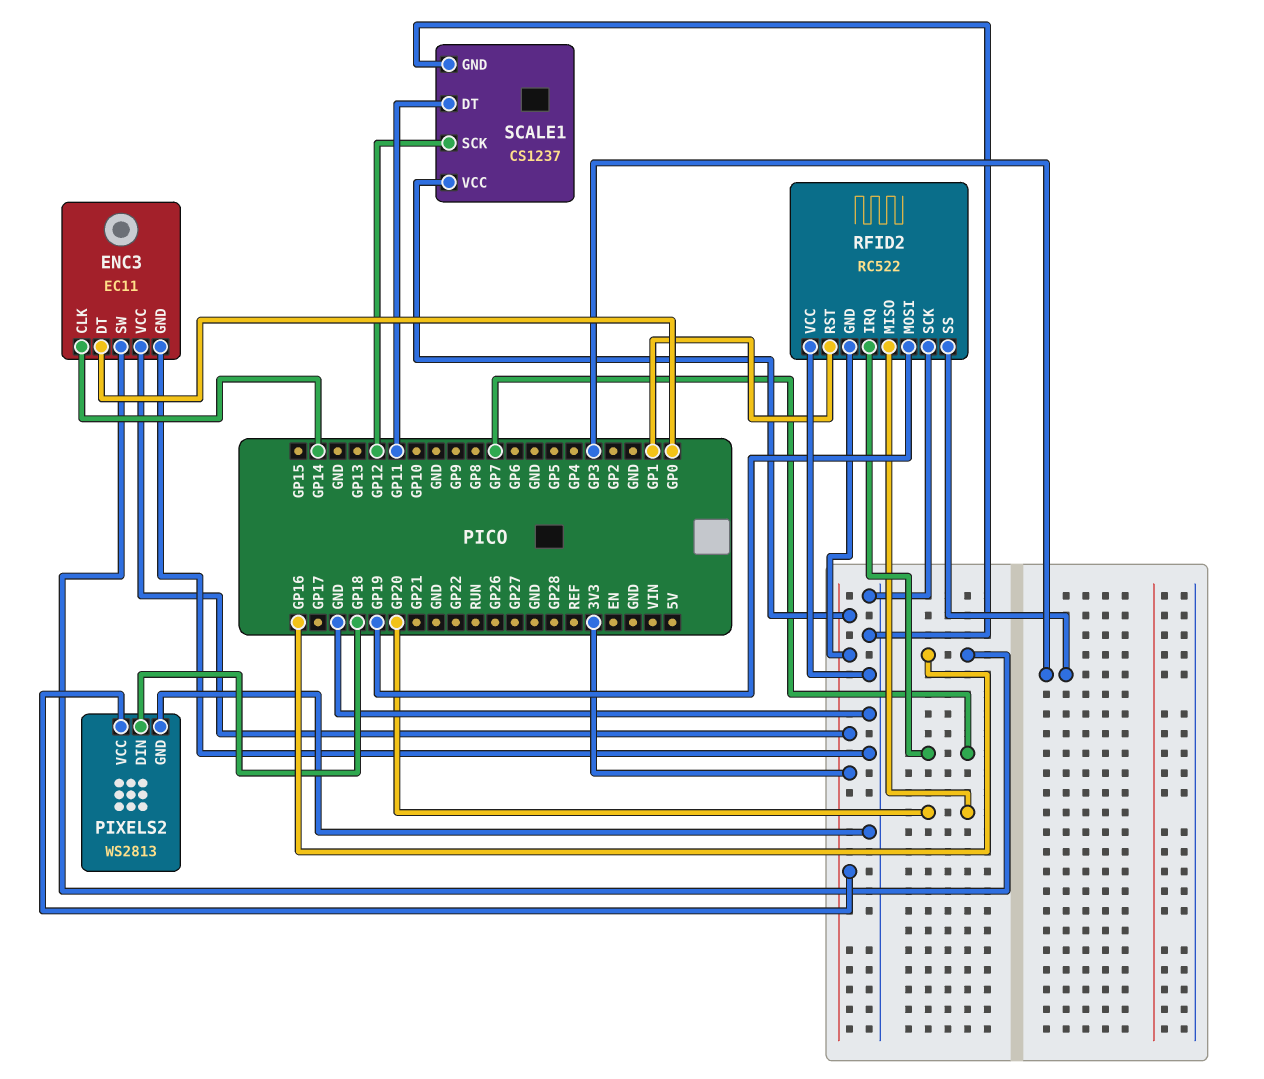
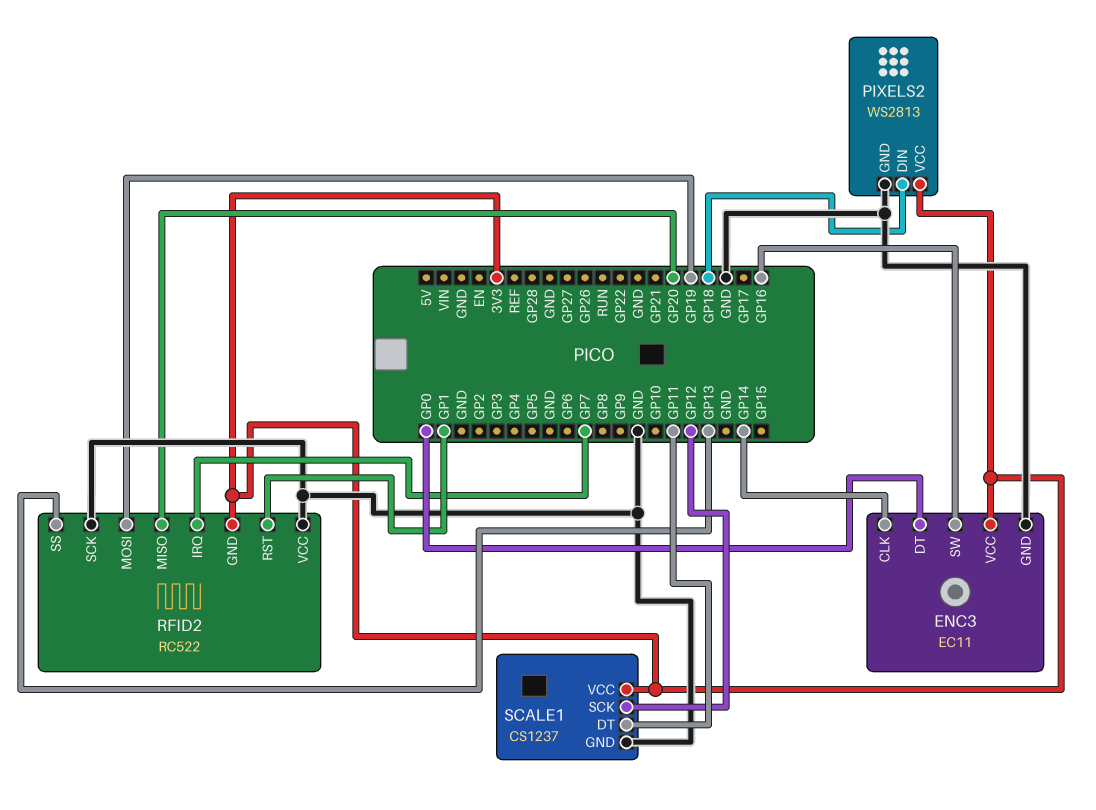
RFID2 pin SS: GP3 -> GP13

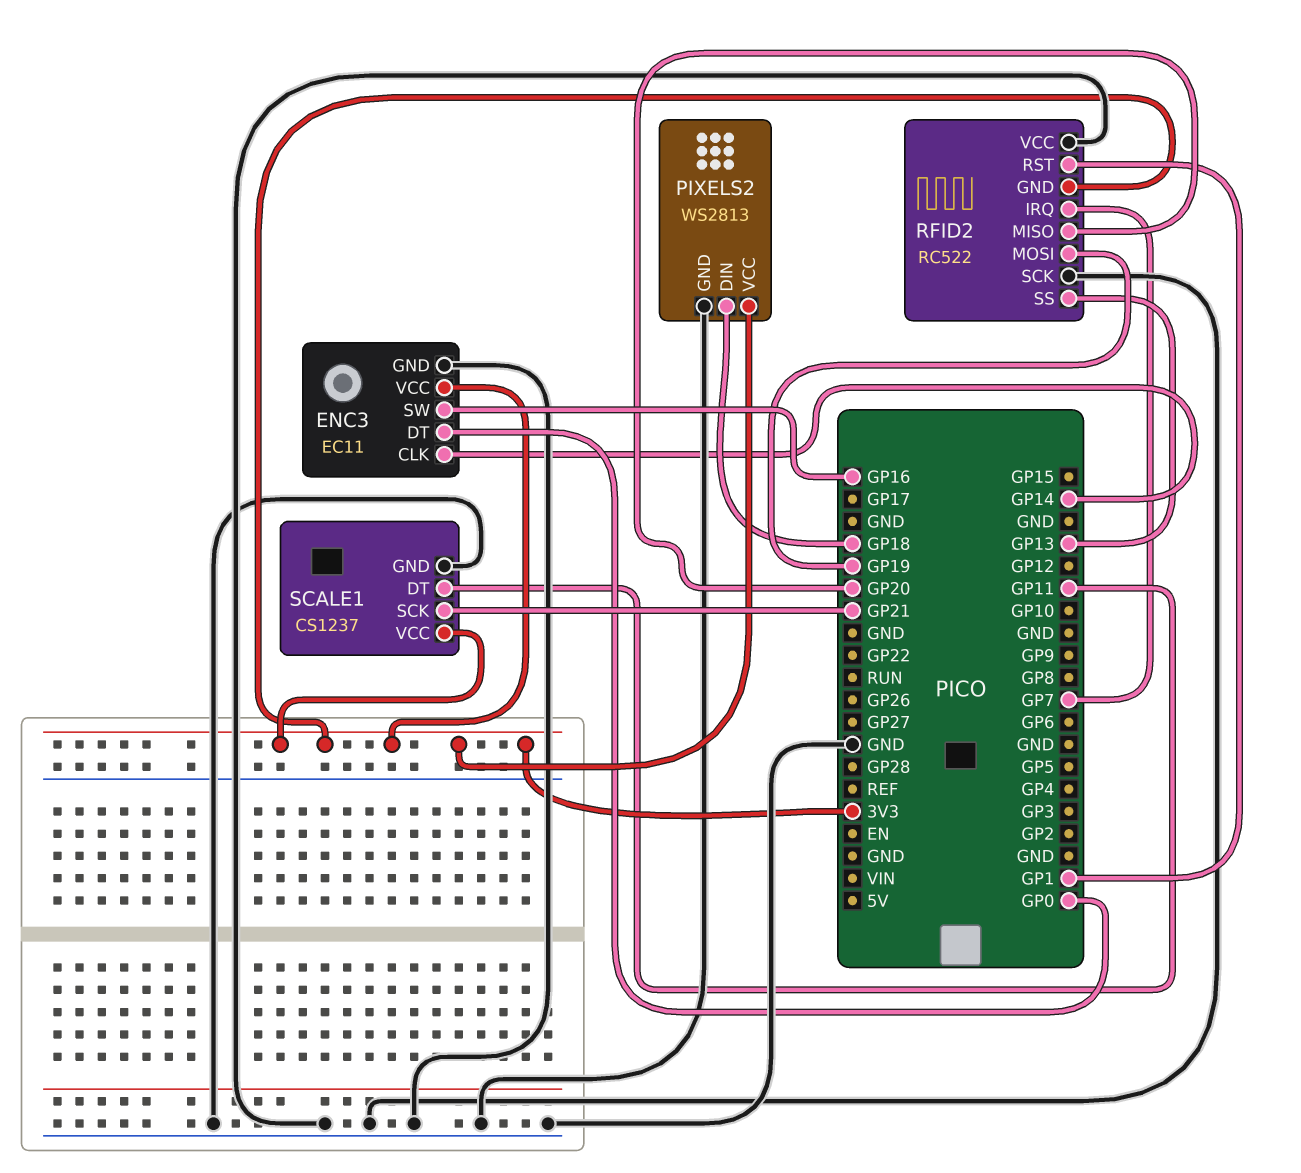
SCALE1 pin SCK: GP12 -> GP21

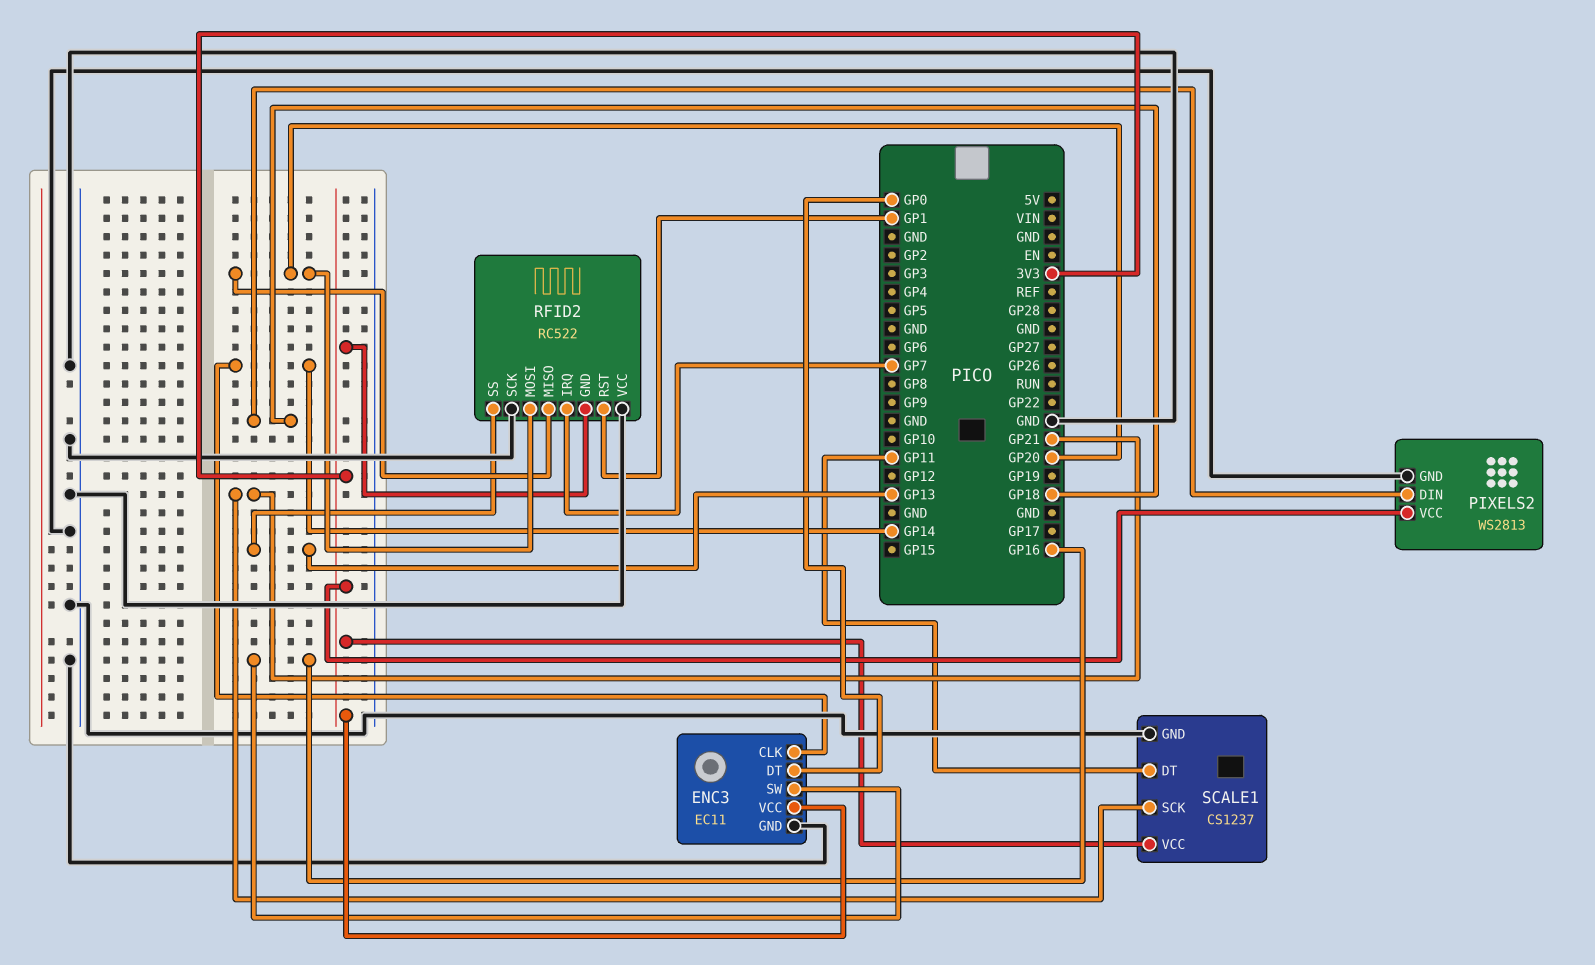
RFID2 pin MOSI: GP19 -> GP20

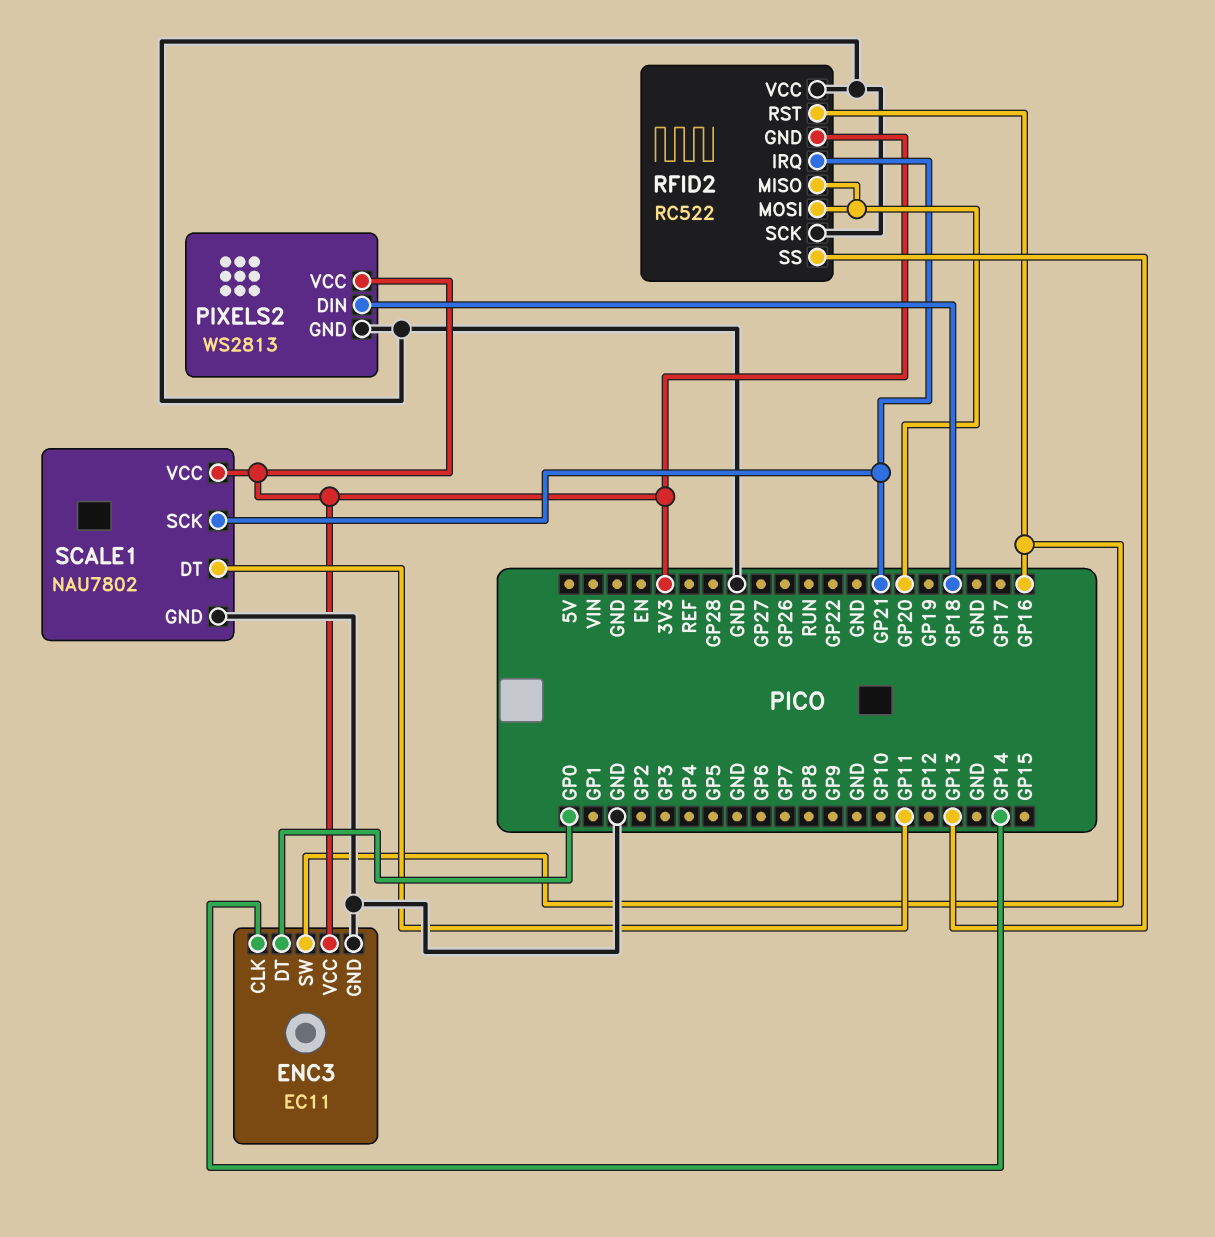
RFID2 pin IRQ: GP7 -> GP21
RFID2 pin RST: GP1 -> GP16
SCALE1: CS1237 -> NAU7802

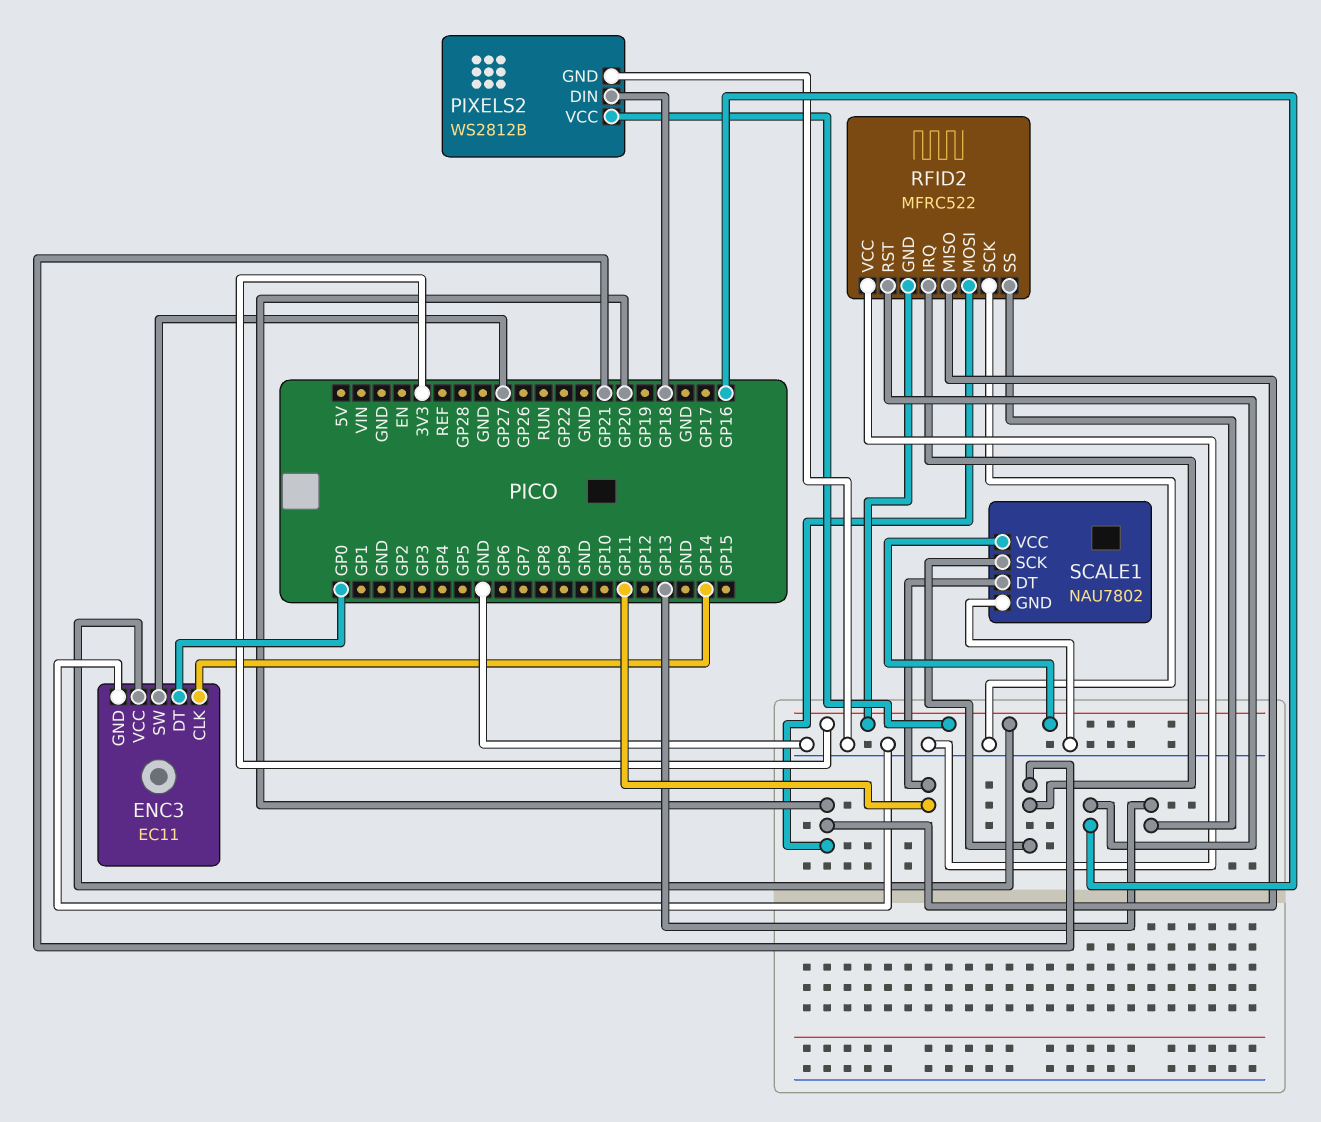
ENC3 pin SW: GP16 -> GP27
PIXELS2: WS2813 -> WS2812B
RFID2: RC522 -> MFRC522

